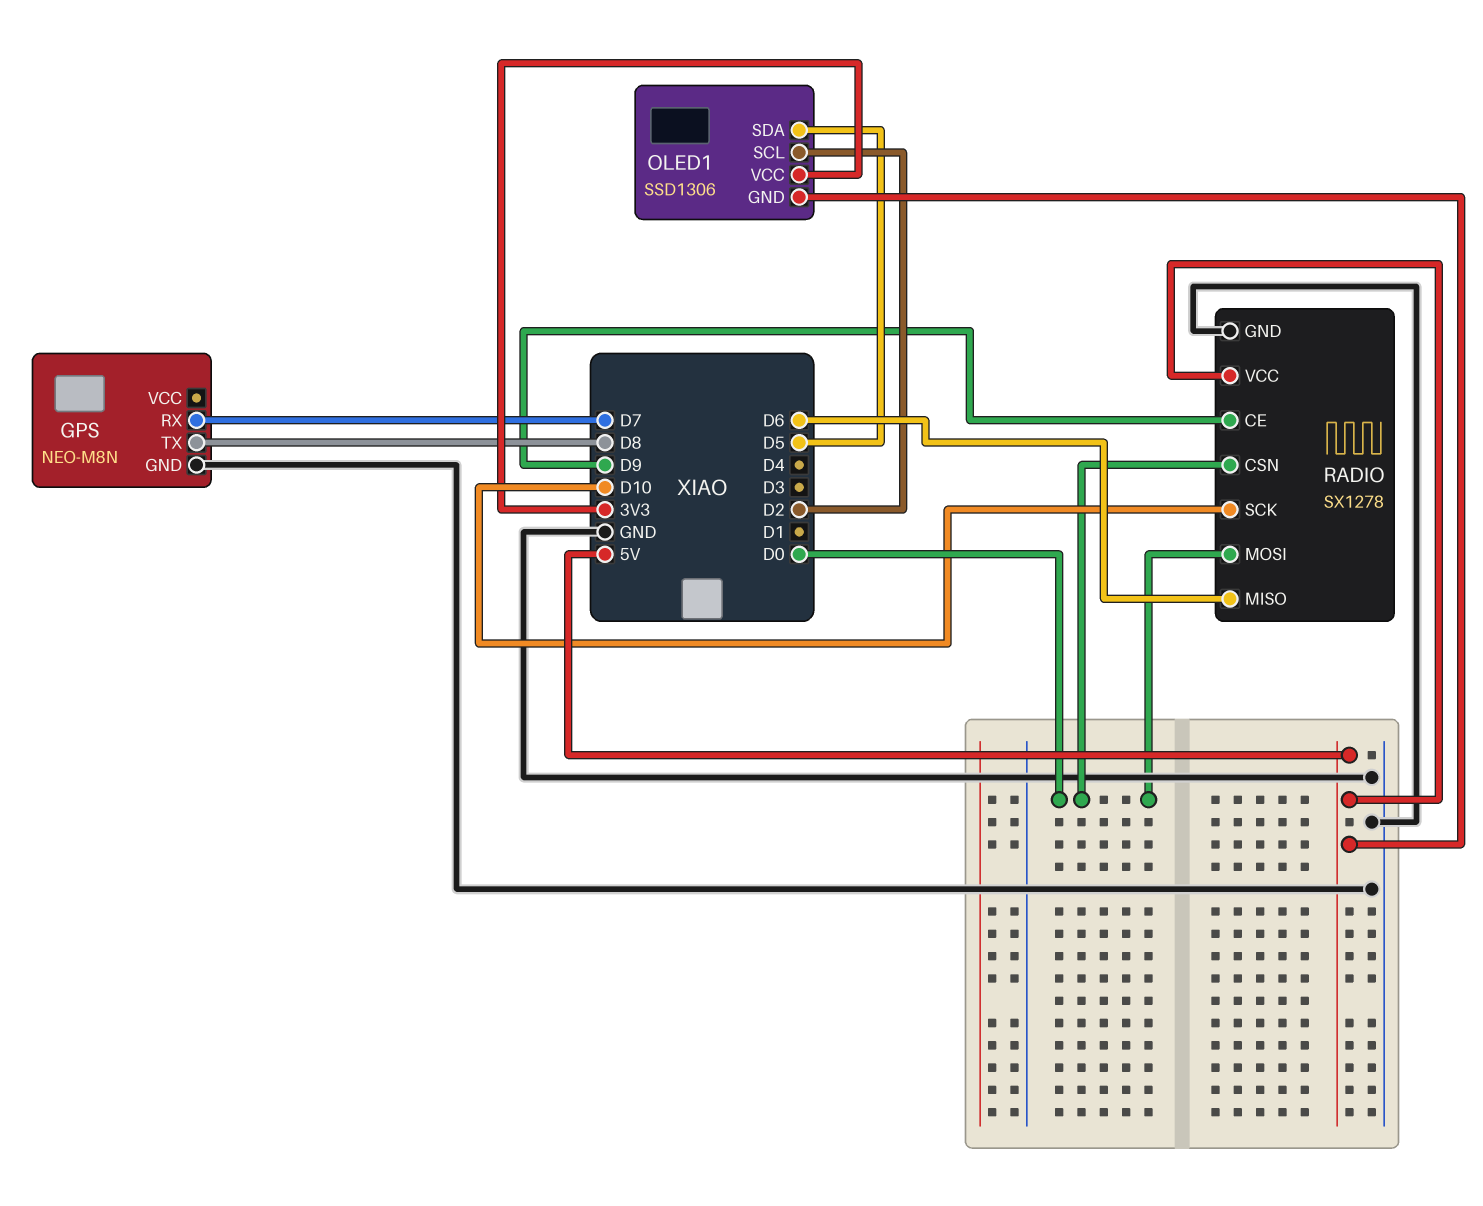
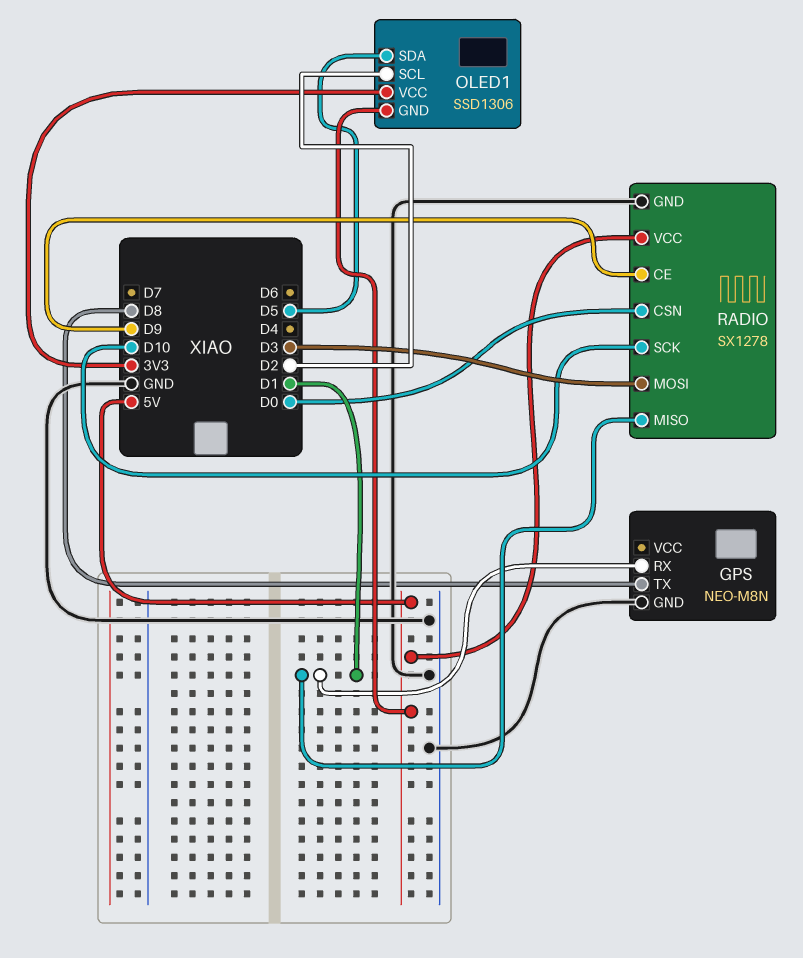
GPS pin RX: D7 -> D1
RADIO pin MISO: D6 -> D1
RADIO pin MOSI: D0 -> D3

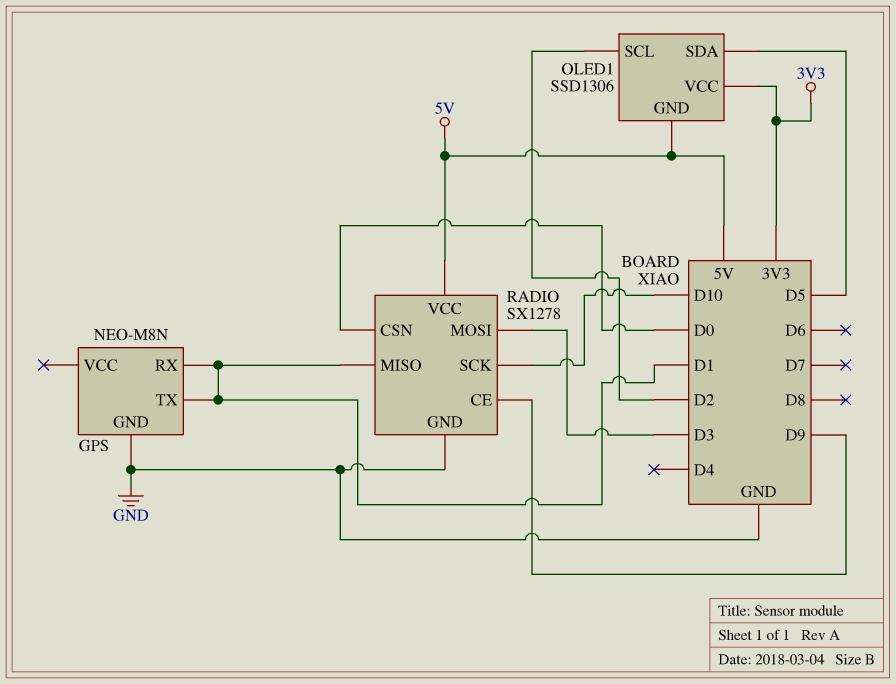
GPS pin TX: D8 -> D1

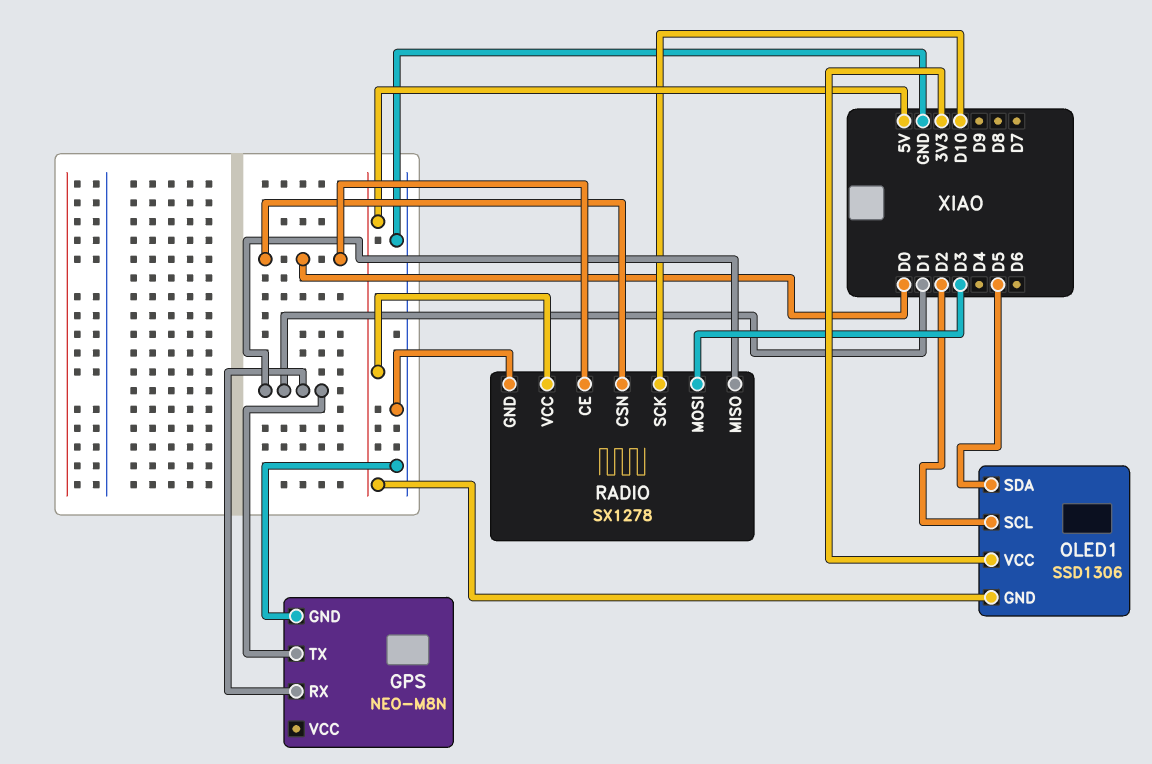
RADIO pin CE: D9 -> D0

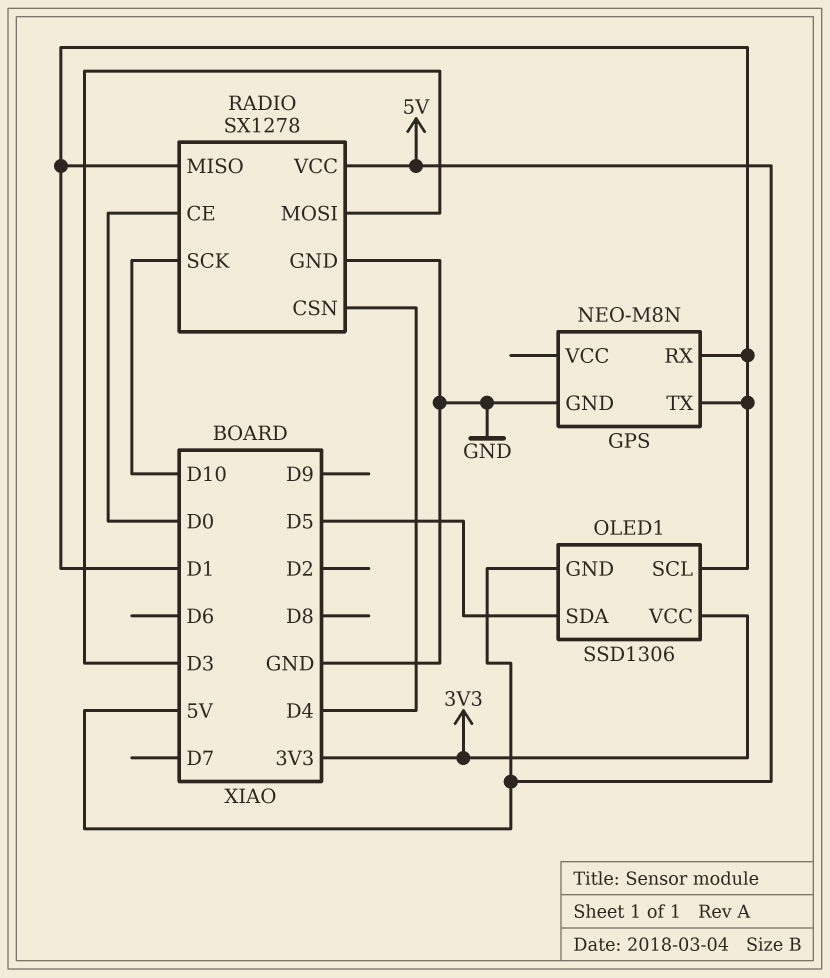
OLED1 pin SCL: D2 -> D1
RADIO pin CSN: D0 -> D4

